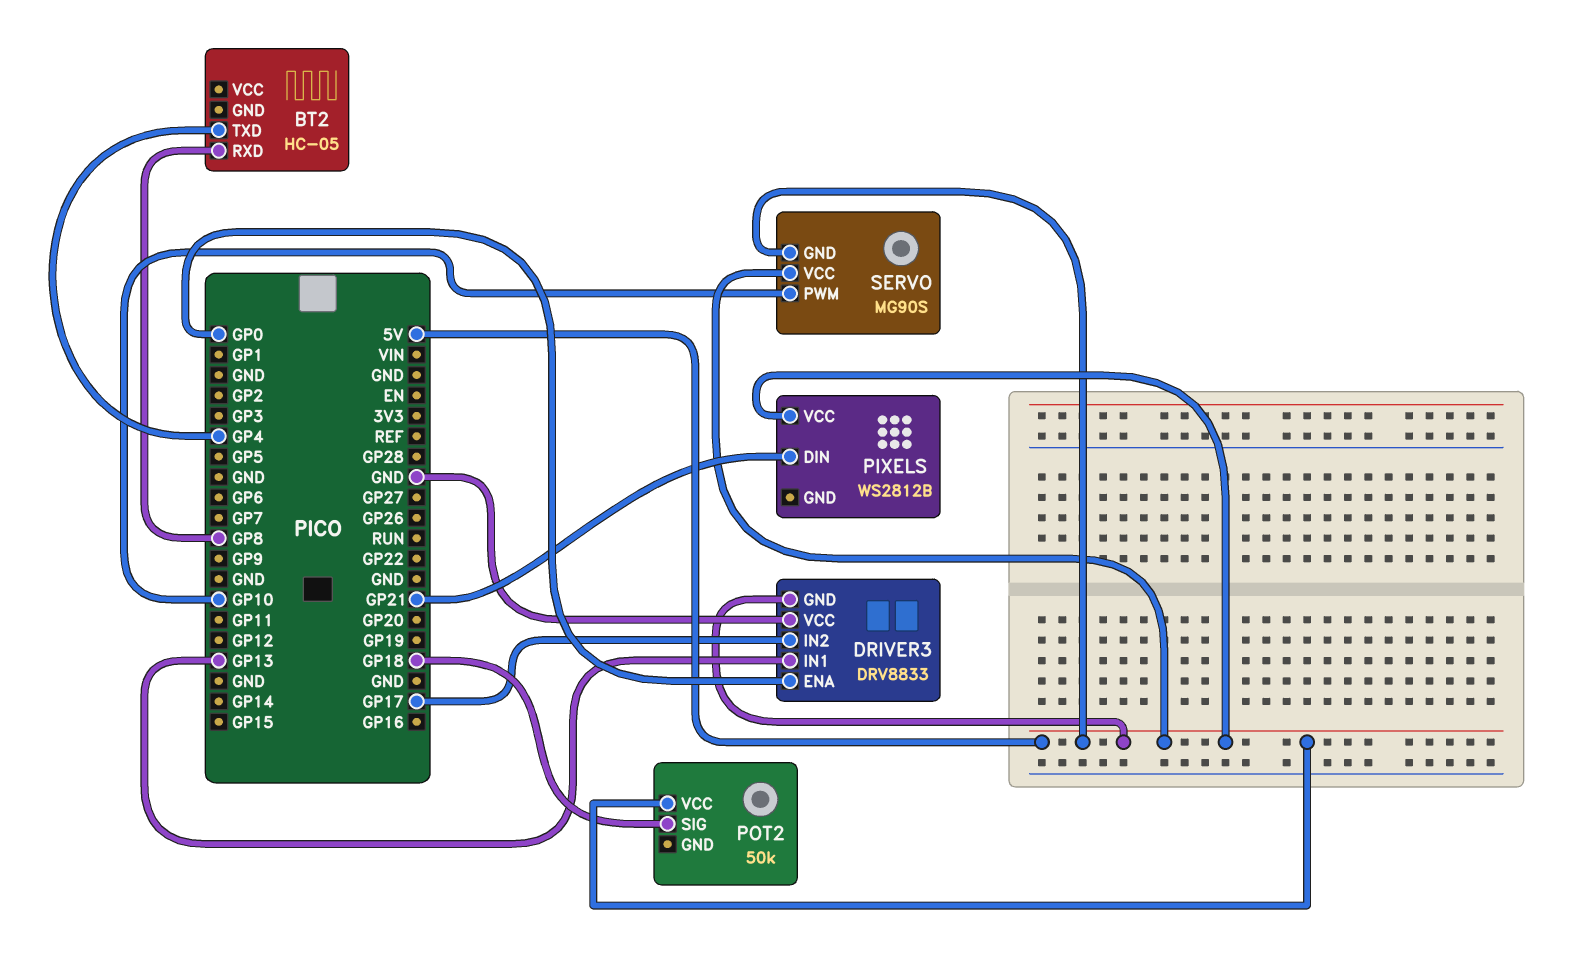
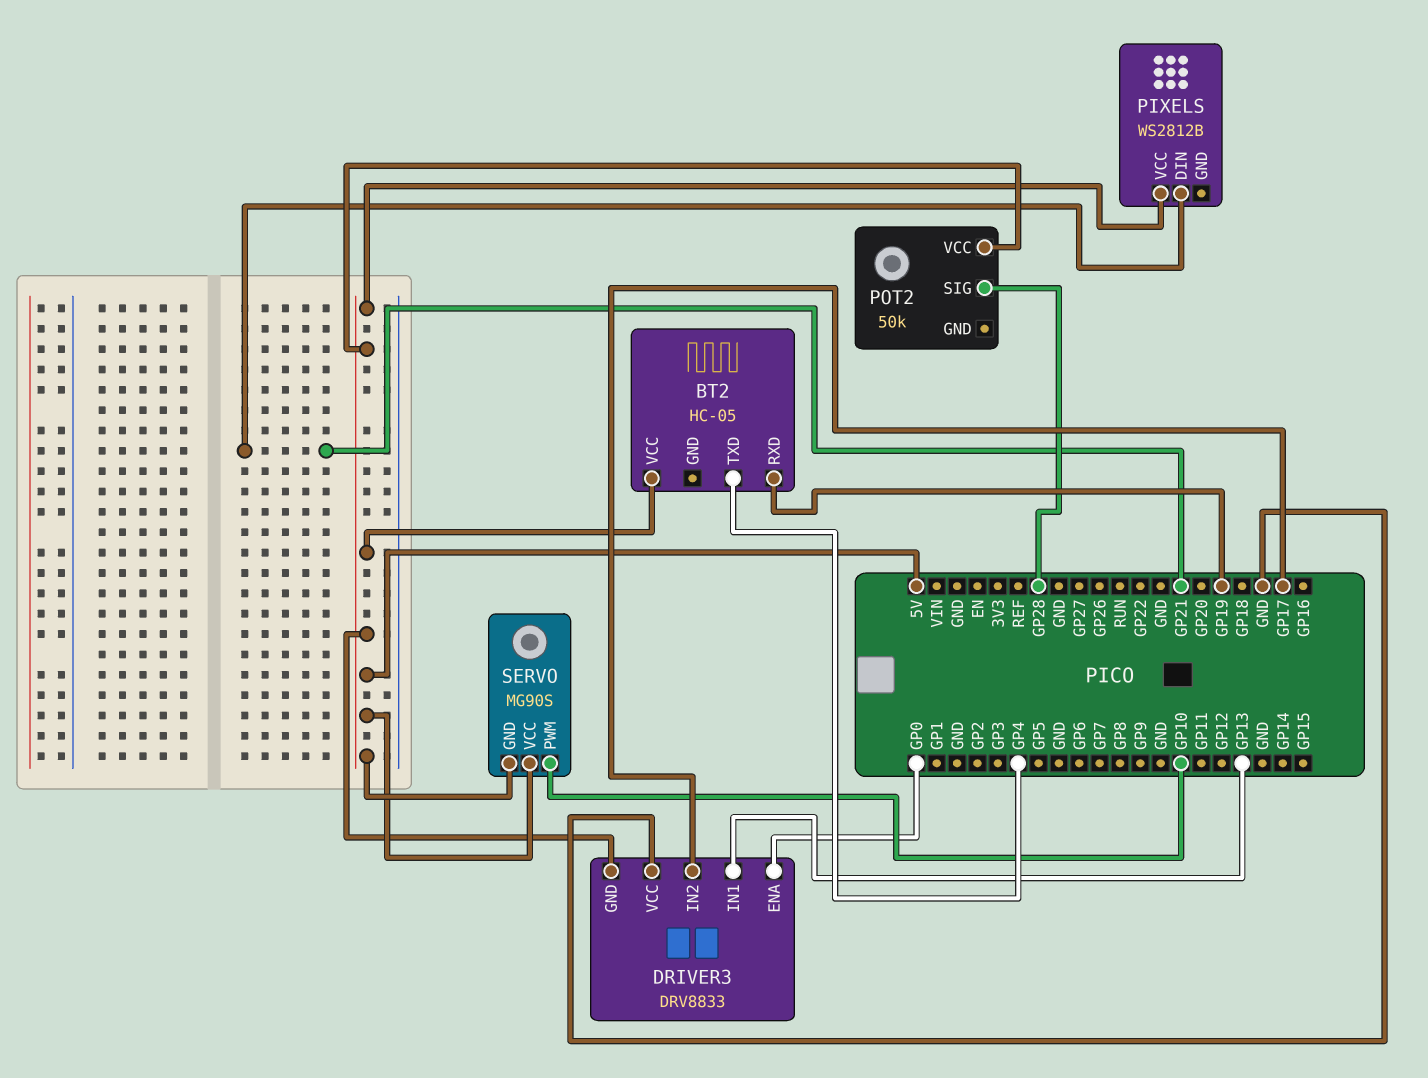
BT2 pin RXD: GP8 -> GP19
BT2 pin VCC: none -> 5V
POT2 pin SIG: GP18 -> GP28

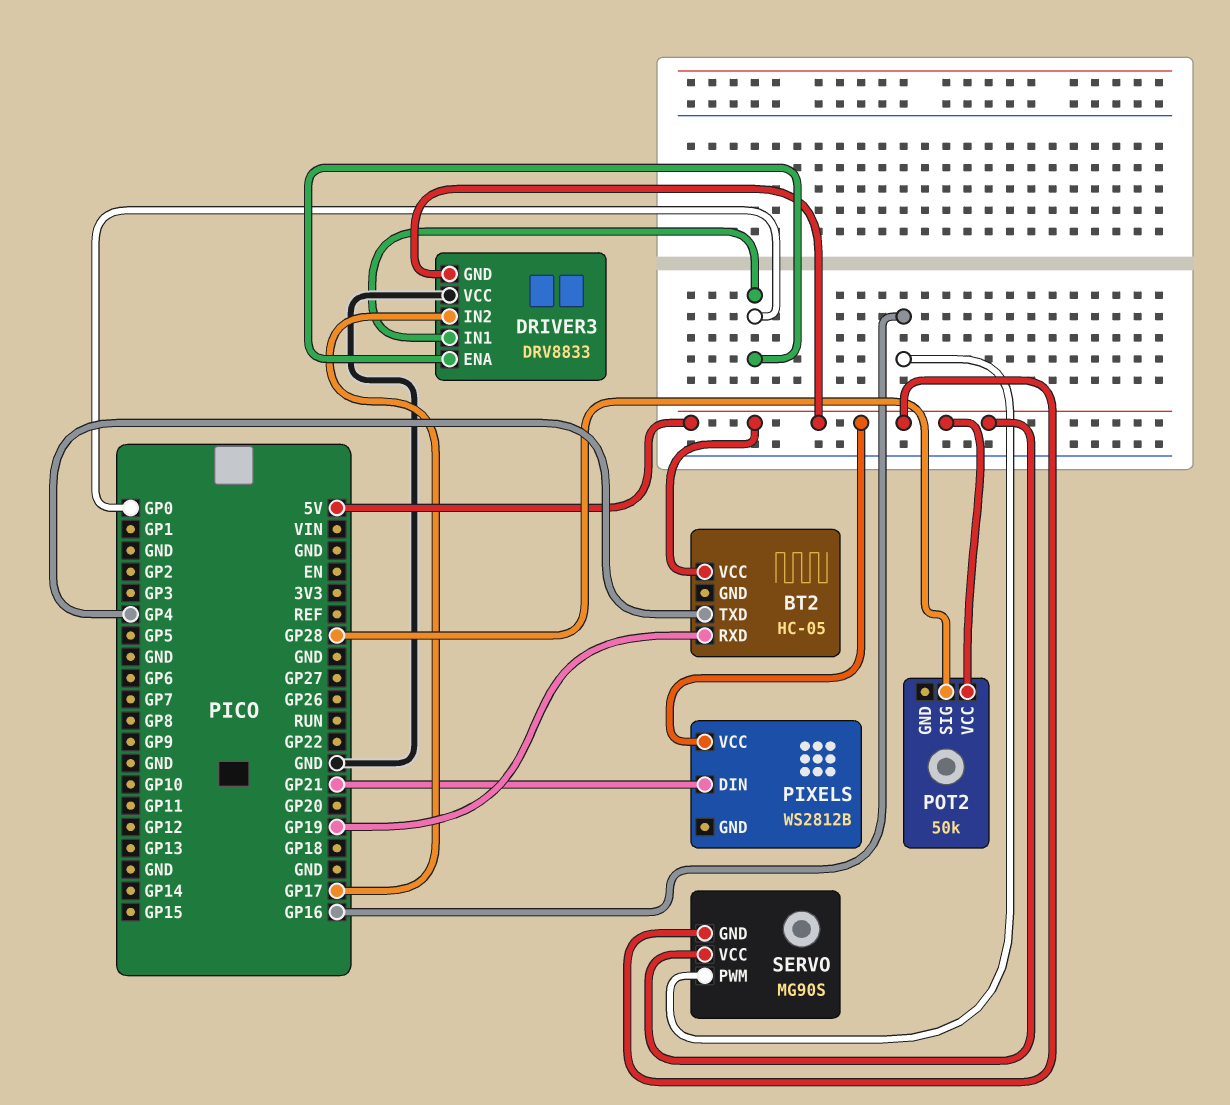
DRIVER3 pin IN1: GP13 -> GP0
SERVO pin PWM: GP10 -> GP16

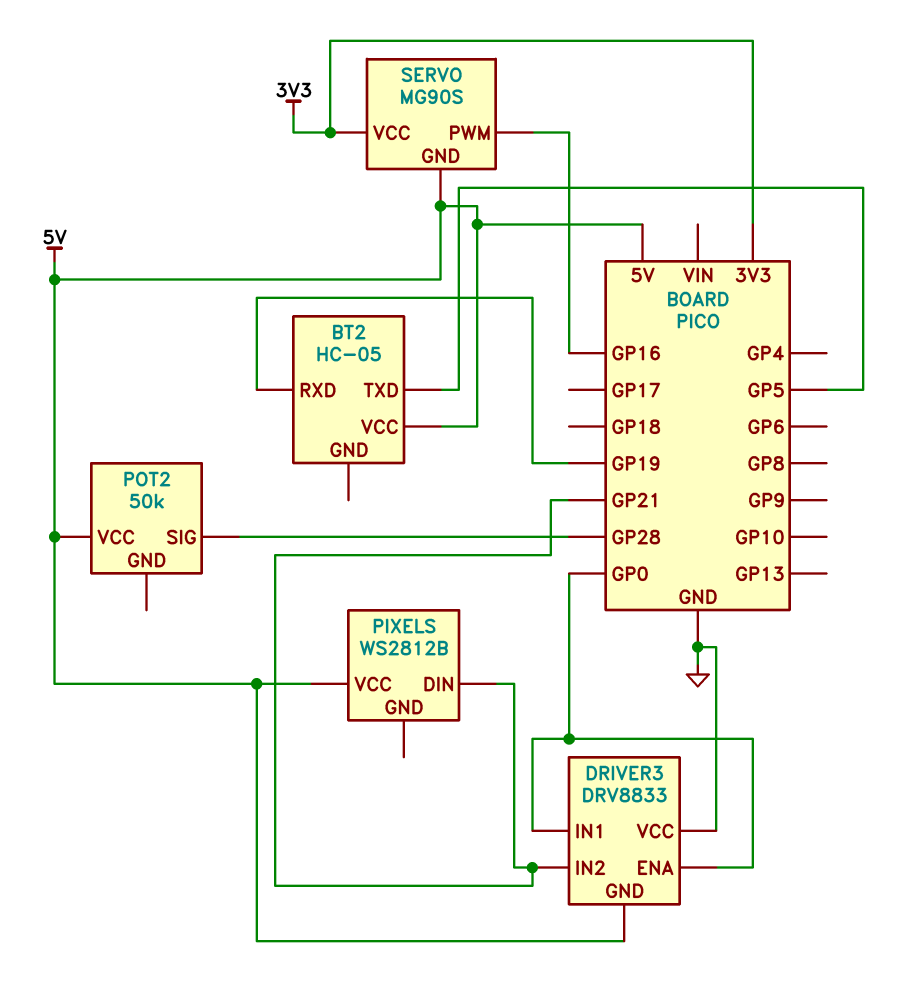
BT2 pin TXD: GP4 -> GP5
DRIVER3 pin IN2: GP17 -> GP21
SERVO pin VCC: 5V -> 3V3

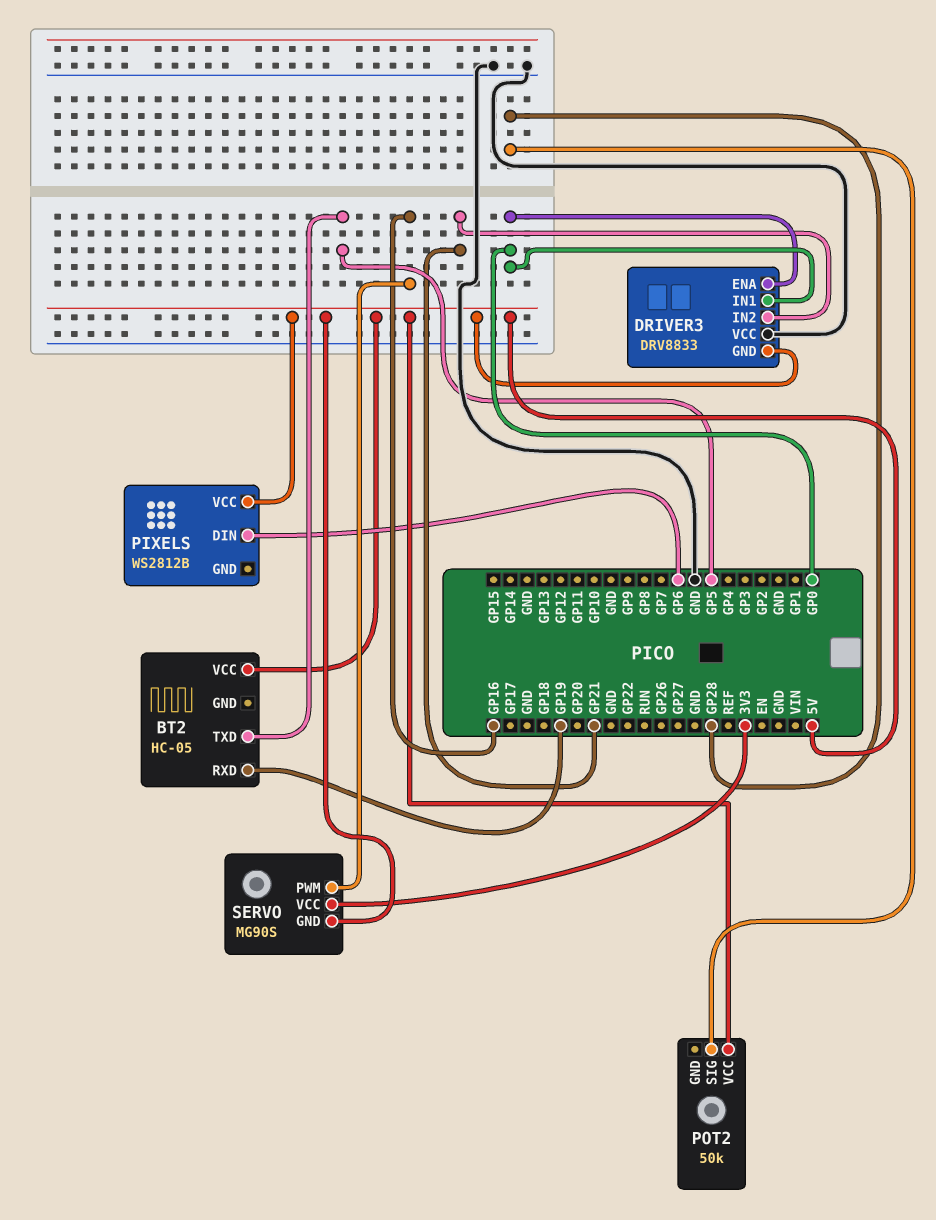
PIXELS pin DIN: GP21 -> GP6

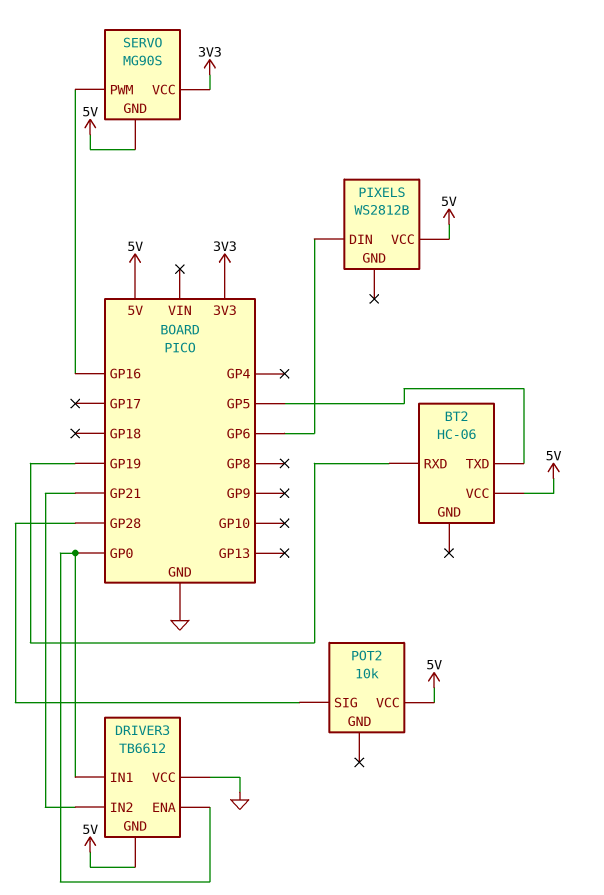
BT2: HC-05 -> HC-06
DRIVER3: DRV8833 -> TB6612
POT2: 50k -> 10k

